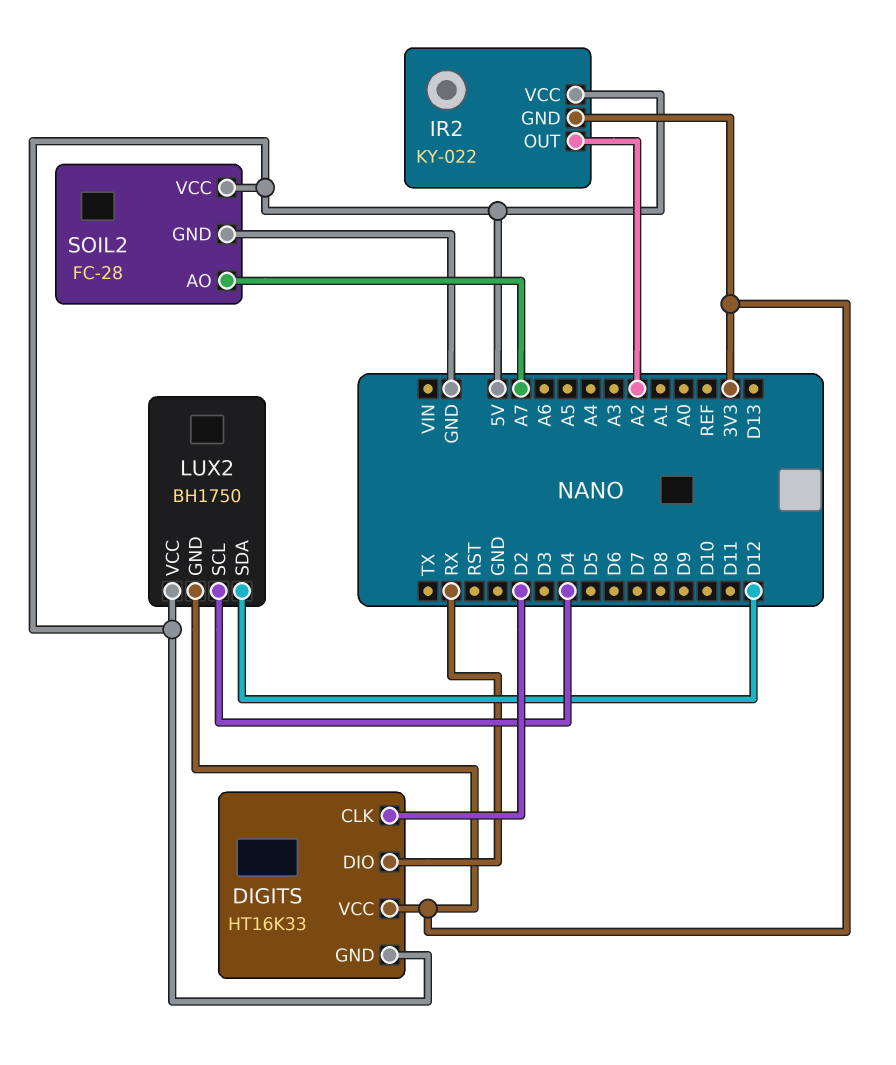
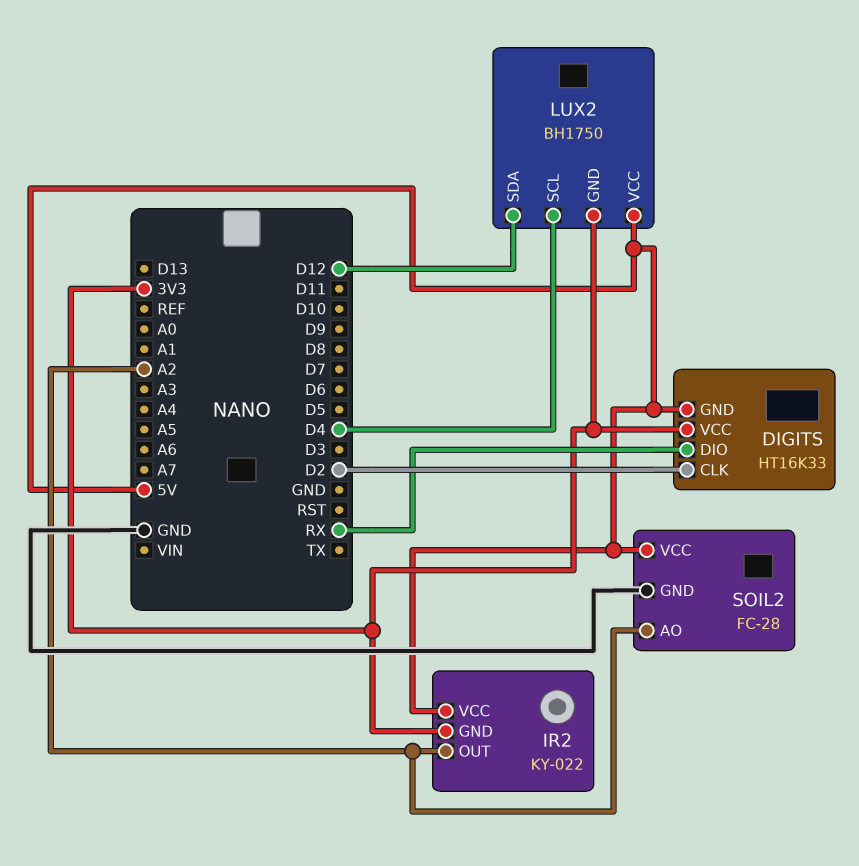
SOIL2 pin AO: A7 -> A2

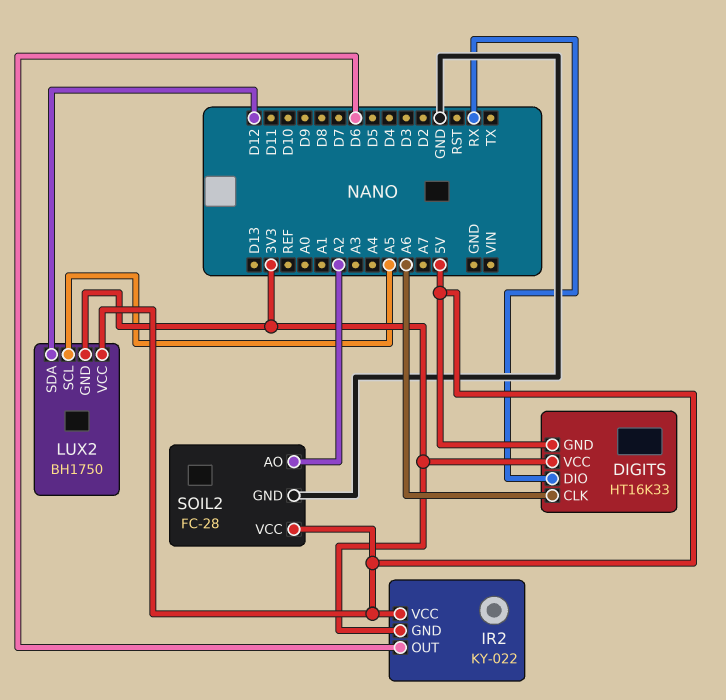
DIGITS pin CLK: D2 -> A6
IR2 pin OUT: A2 -> D6
LUX2 pin SCL: D4 -> A5

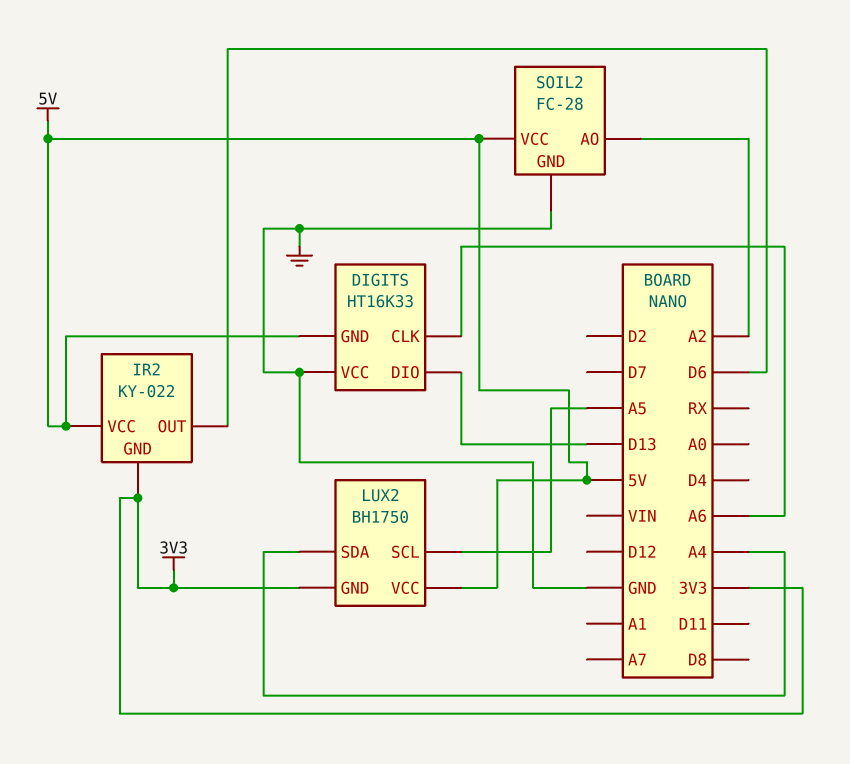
DIGITS pin DIO: RX -> D13
DIGITS pin VCC: 3V3 -> GND
LUX2 pin SDA: D12 -> A4

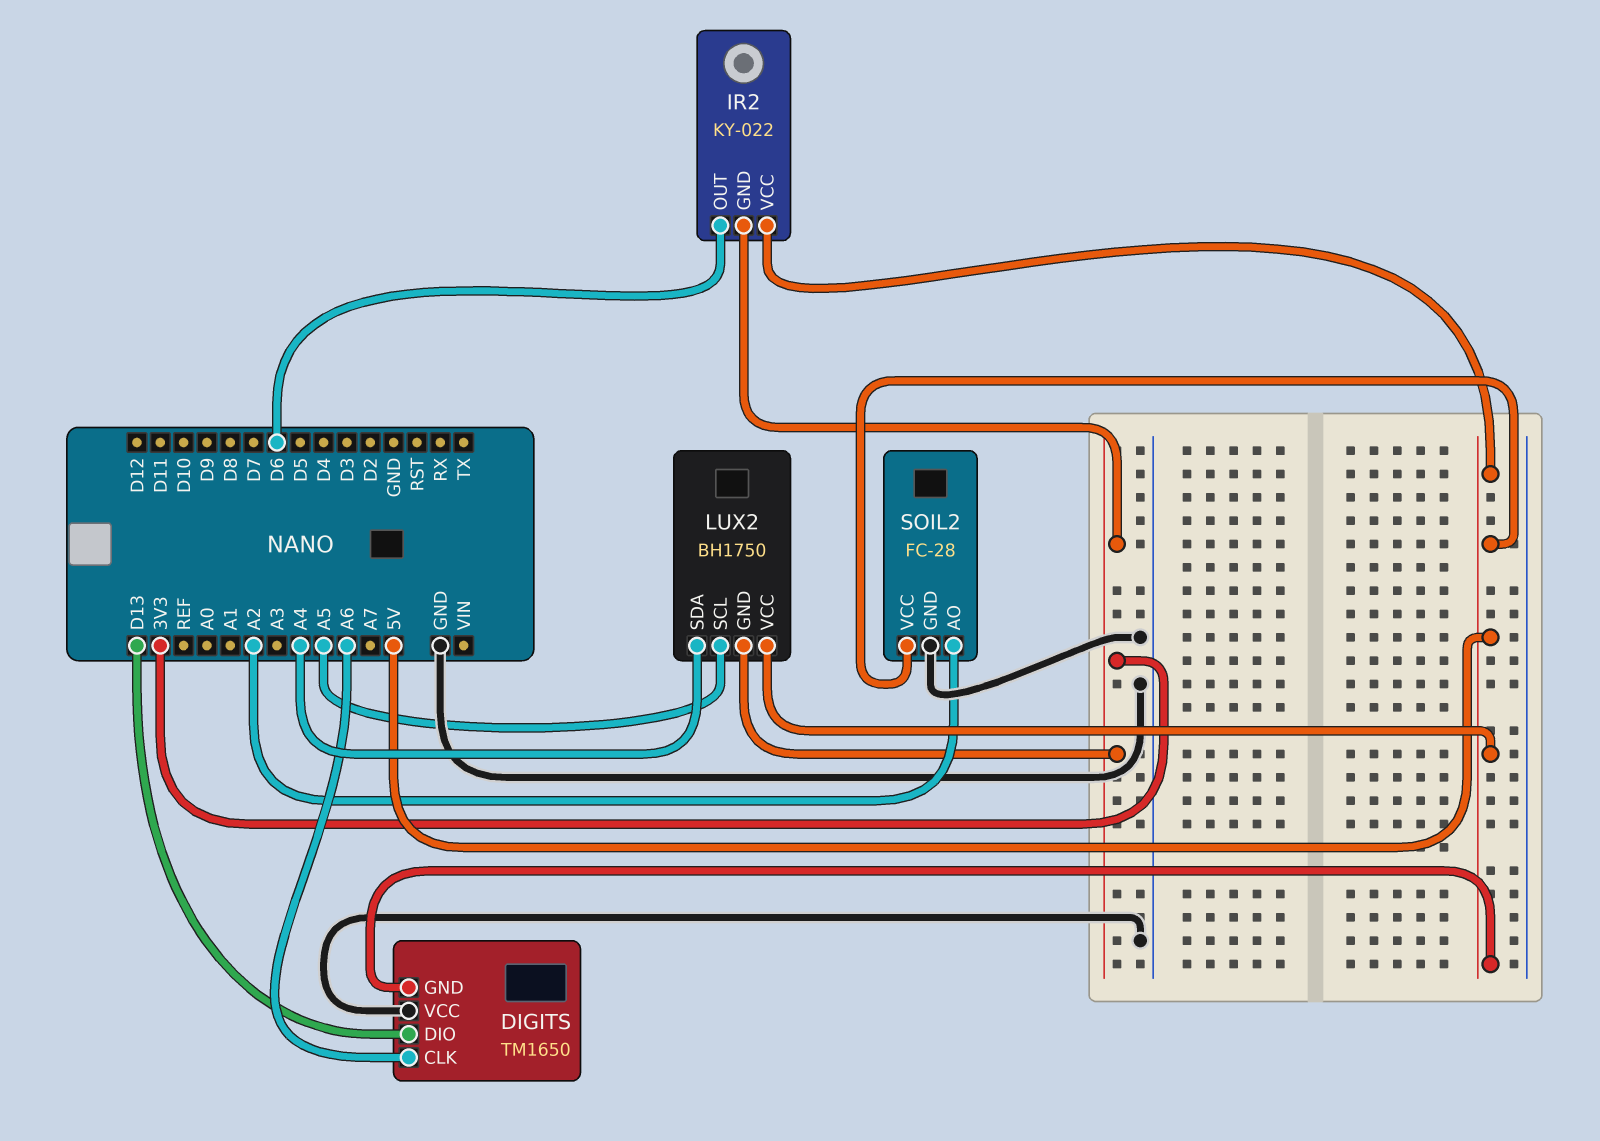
DIGITS: HT16K33 -> TM1650

